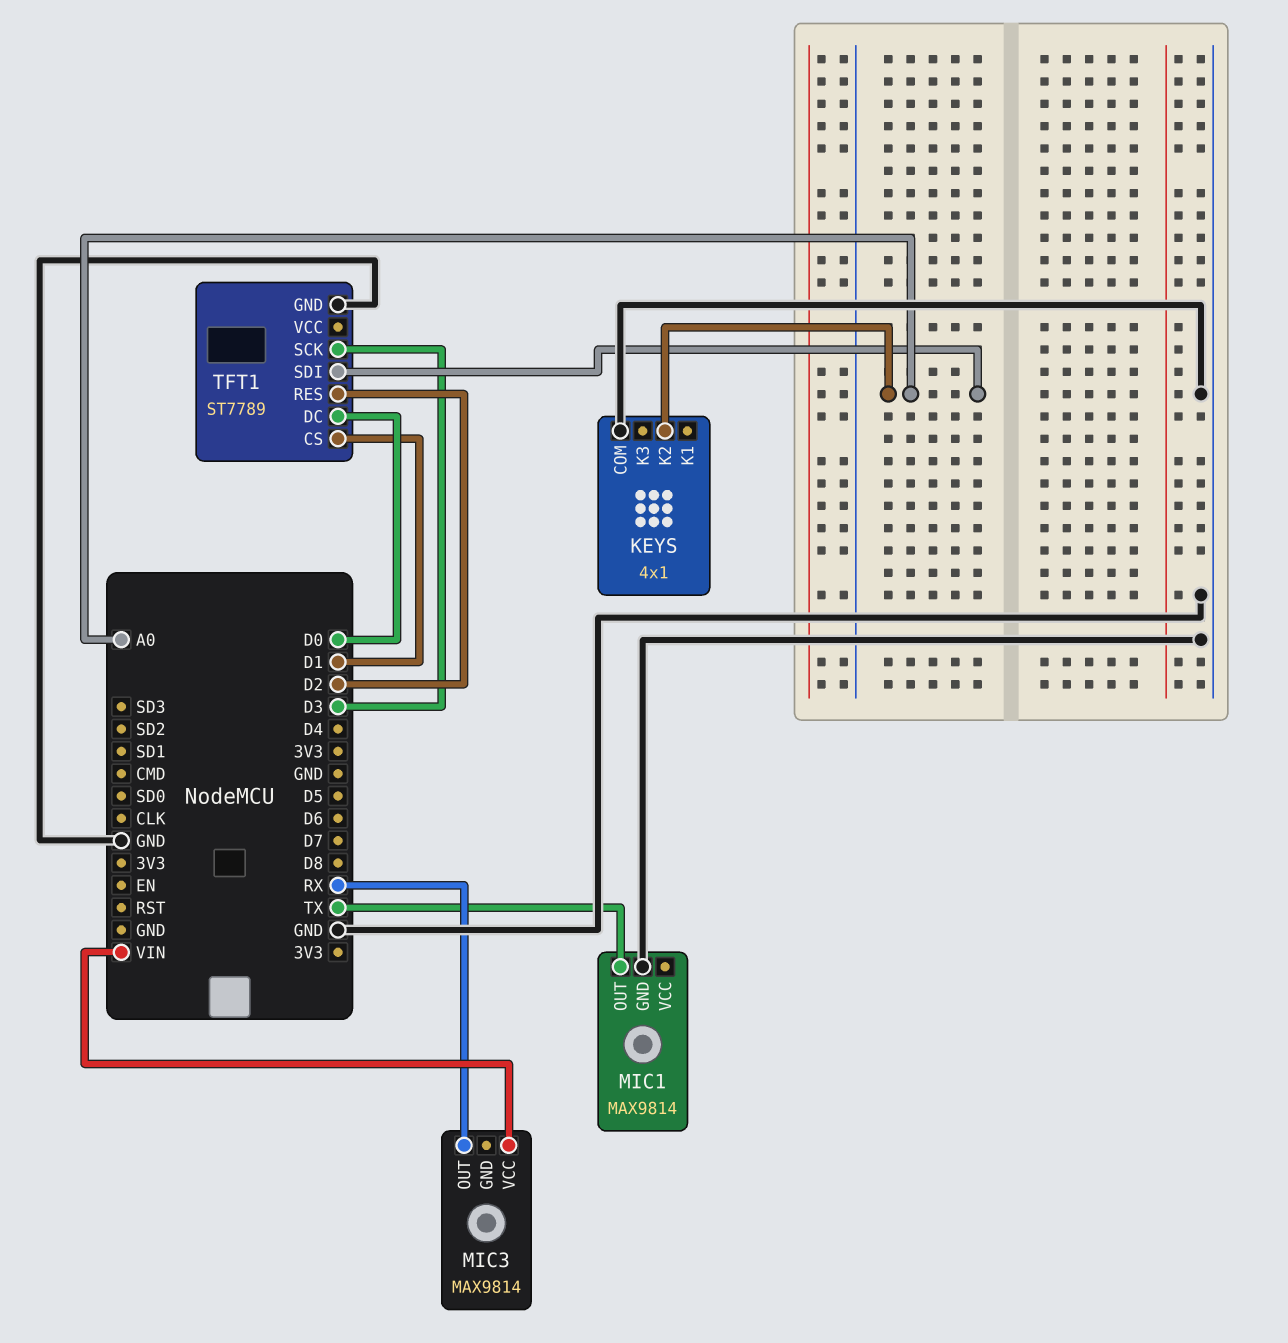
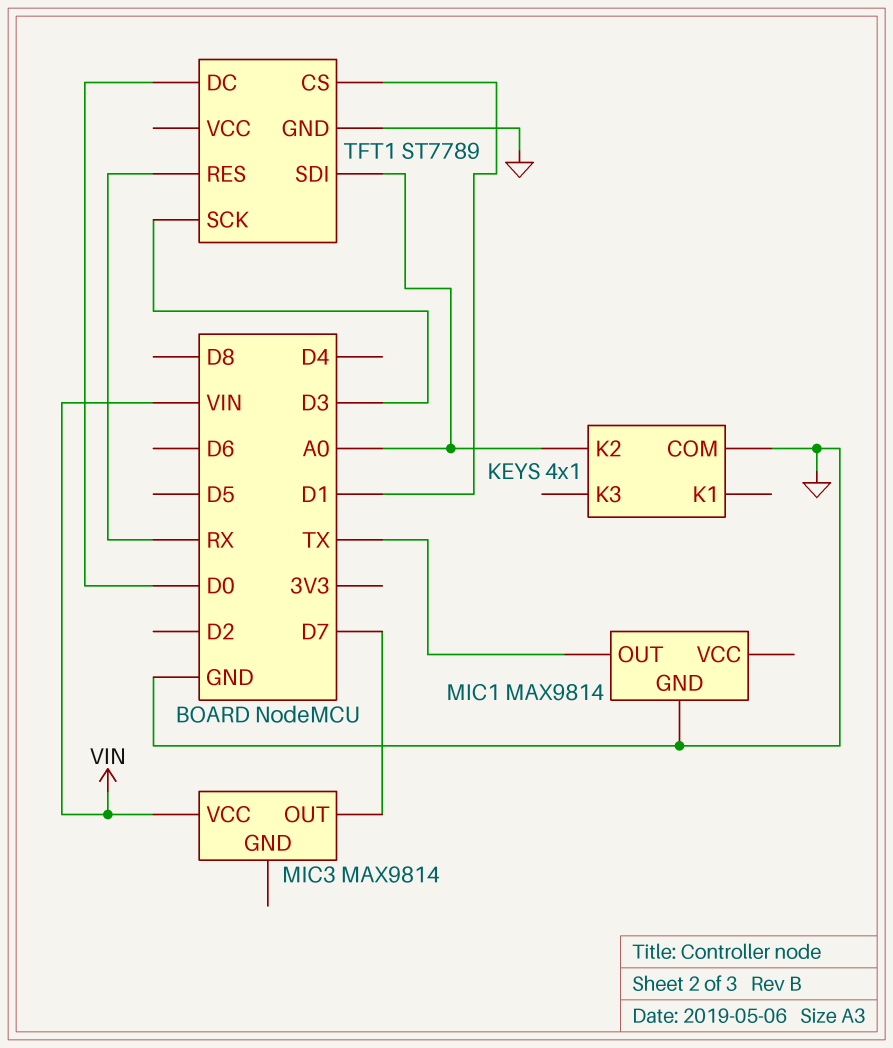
MIC3 pin OUT: RX -> D7
TFT1 pin RES: D2 -> RX

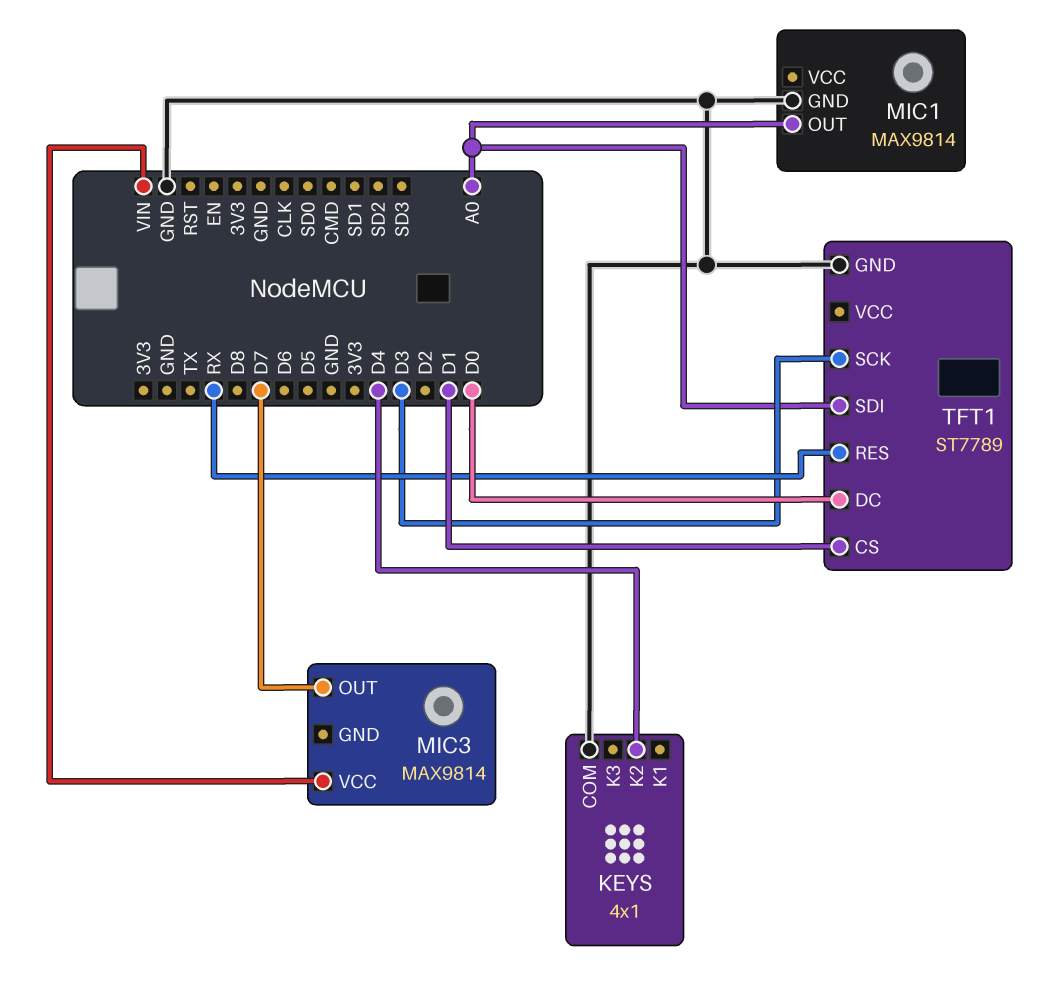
KEYS pin K2: A0 -> D4
MIC1 pin OUT: TX -> A0

